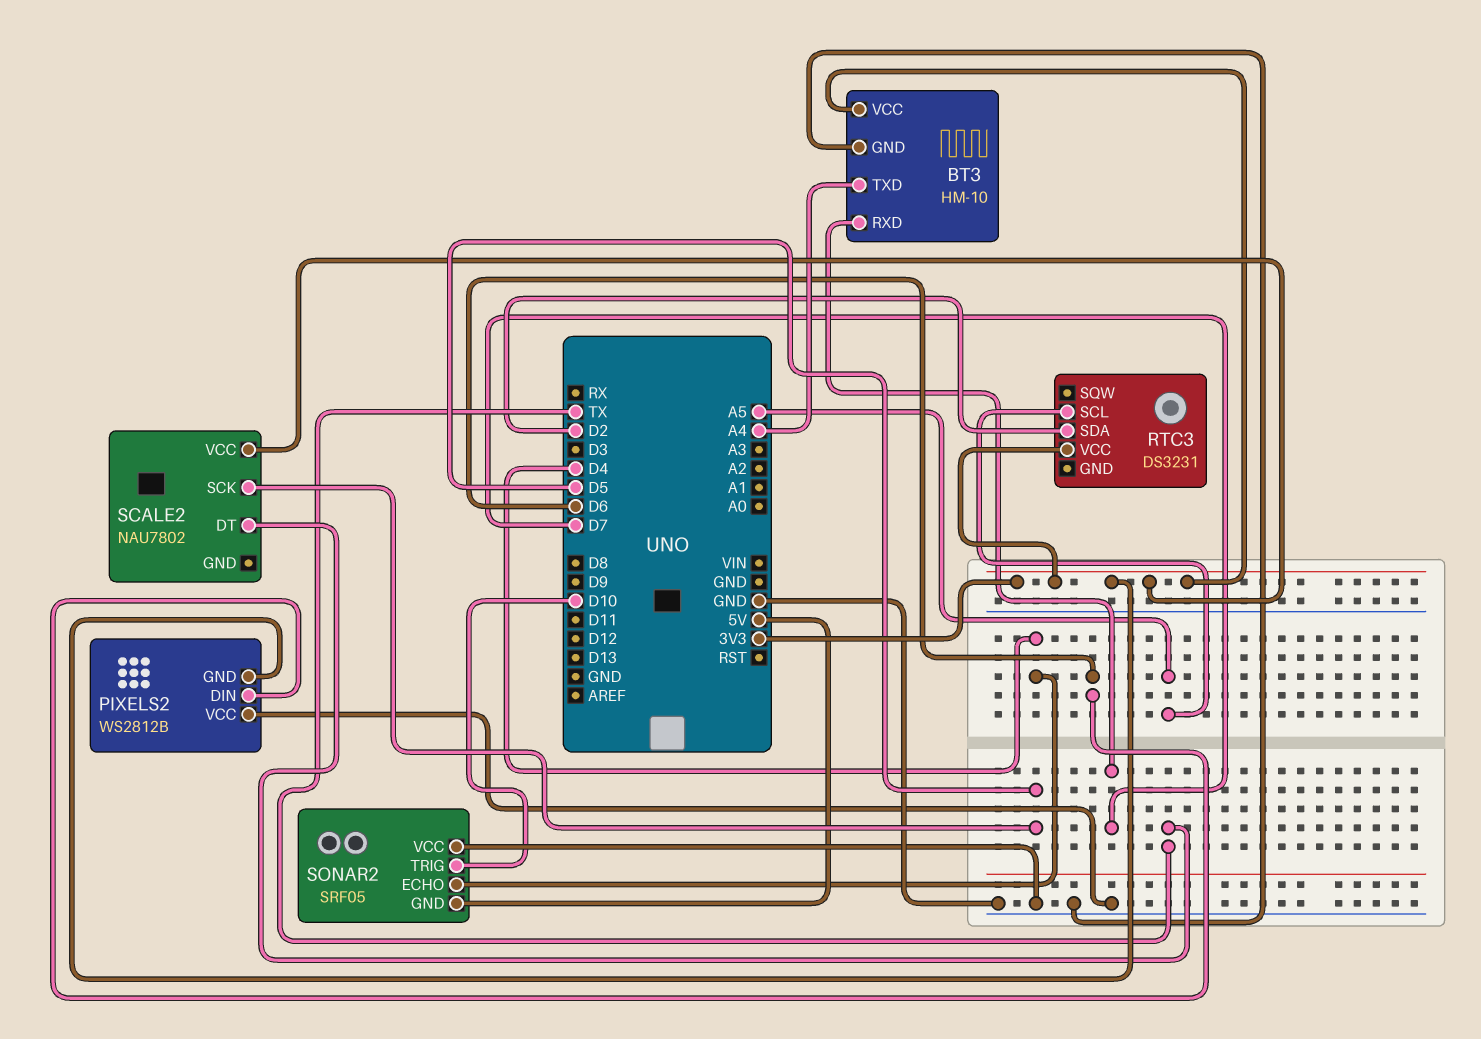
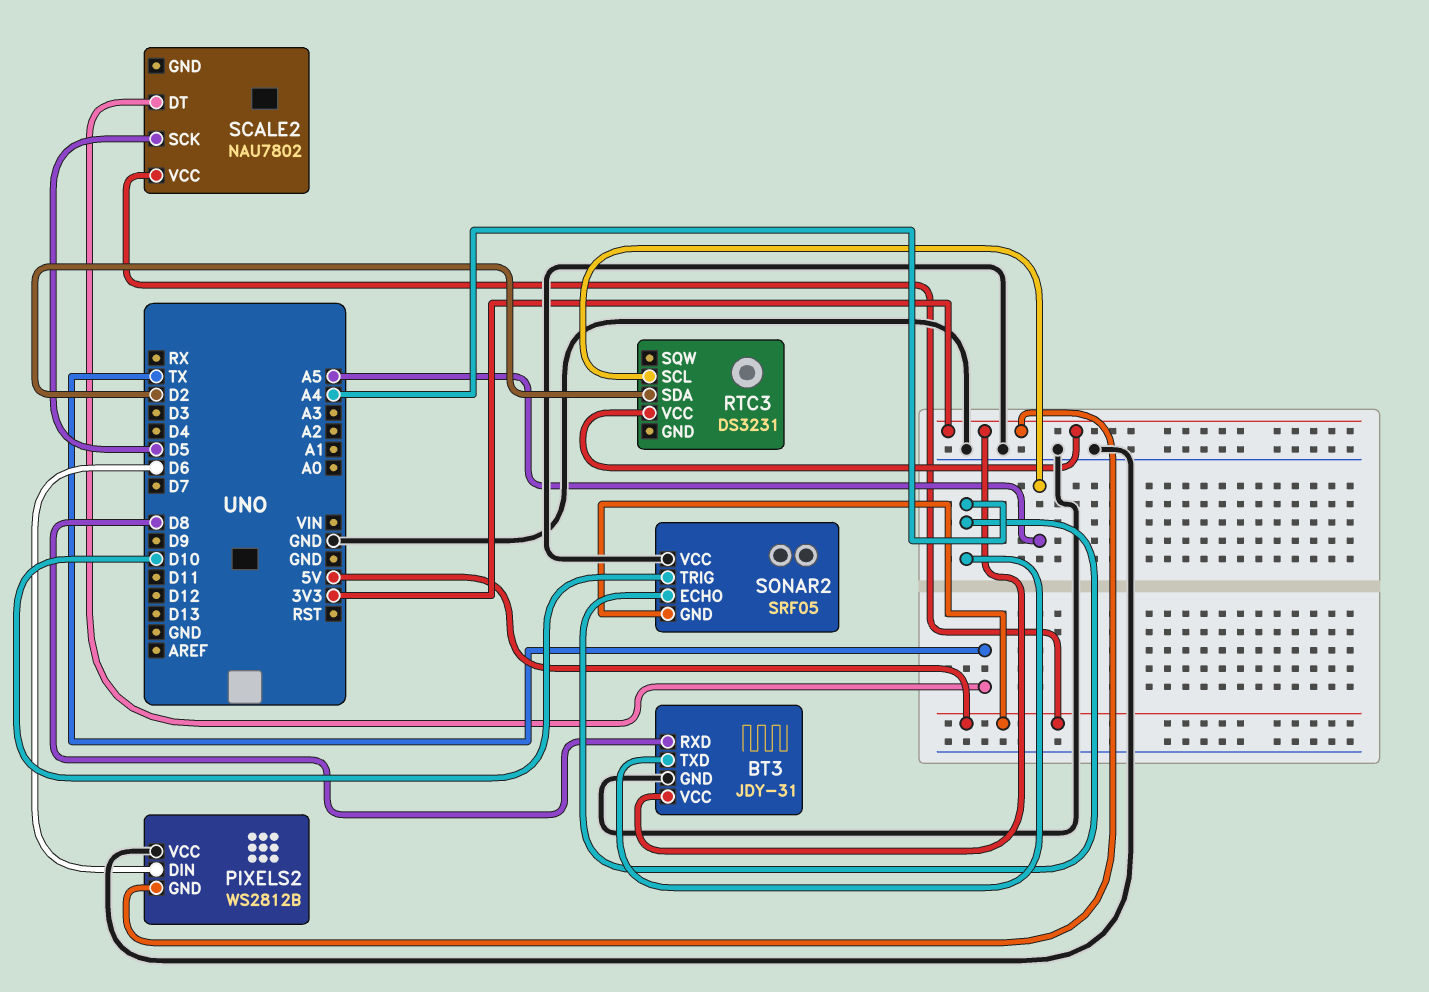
BT3: HM-10 -> JDY-31
BT3 pin RXD: D7 -> D8
SCALE2 pin VCC: 3V3 -> 5V
SONAR2 pin ECHO: D4 -> A4

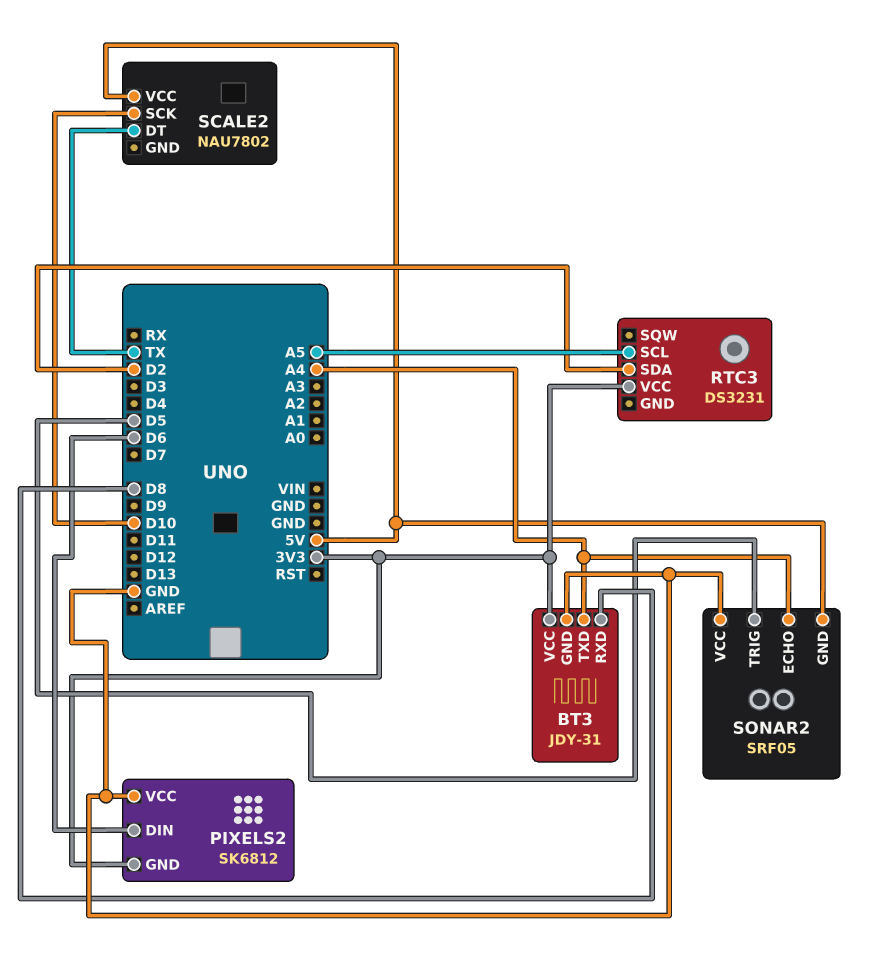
PIXELS2: WS2812B -> SK6812
SCALE2 pin SCK: D5 -> D10
SONAR2 pin TRIG: D10 -> D5

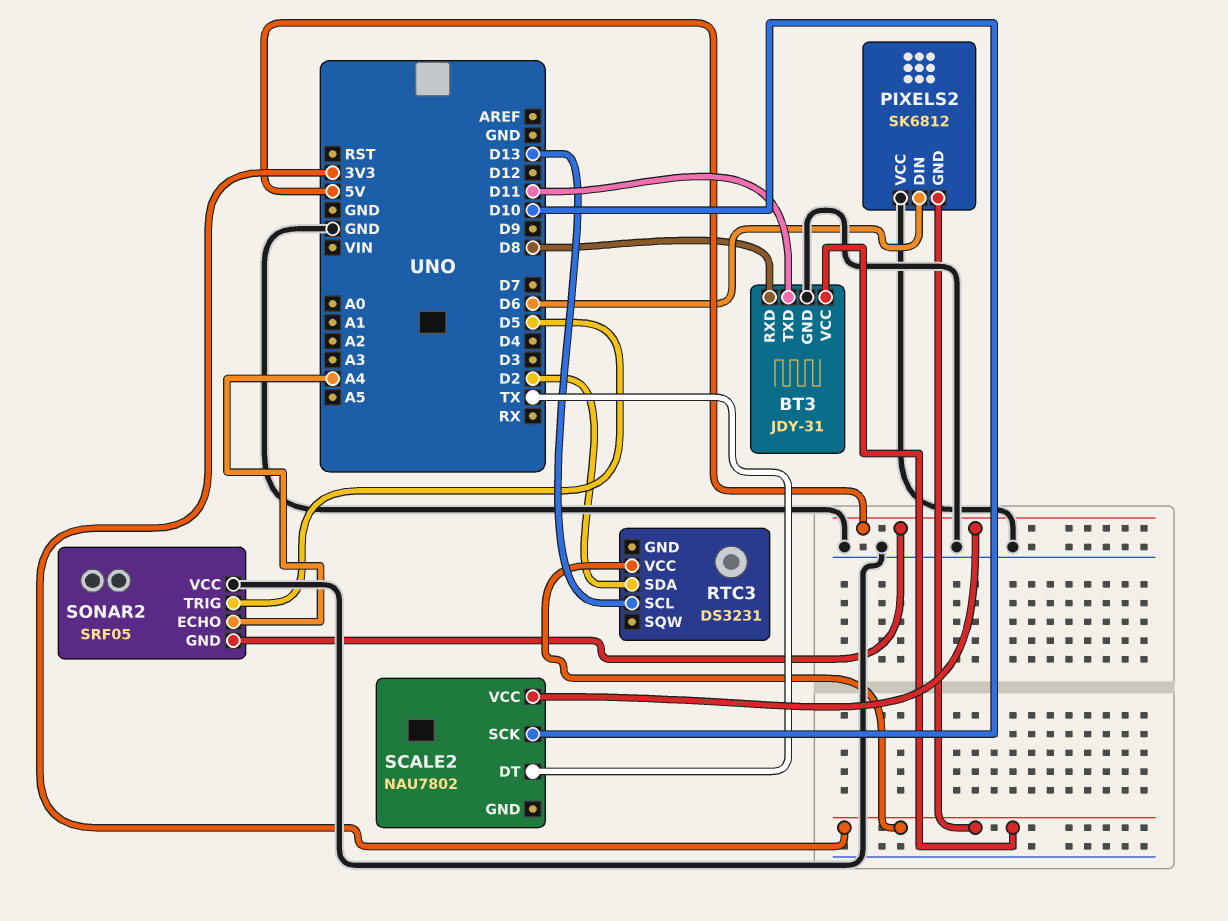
BT3 pin TXD: A4 -> D11
RTC3 pin SCL: A5 -> D13

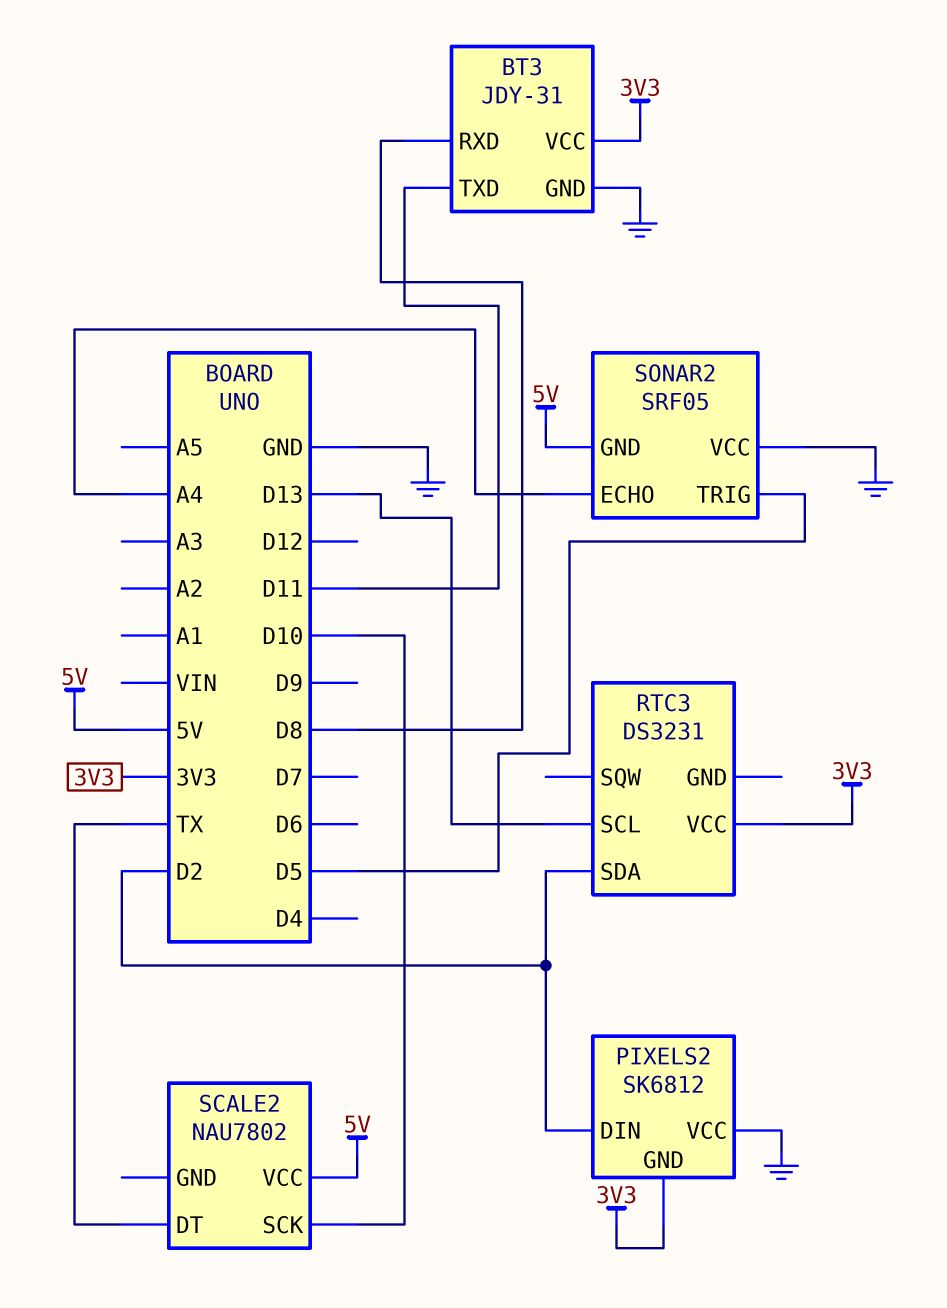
PIXELS2 pin DIN: D6 -> D2

